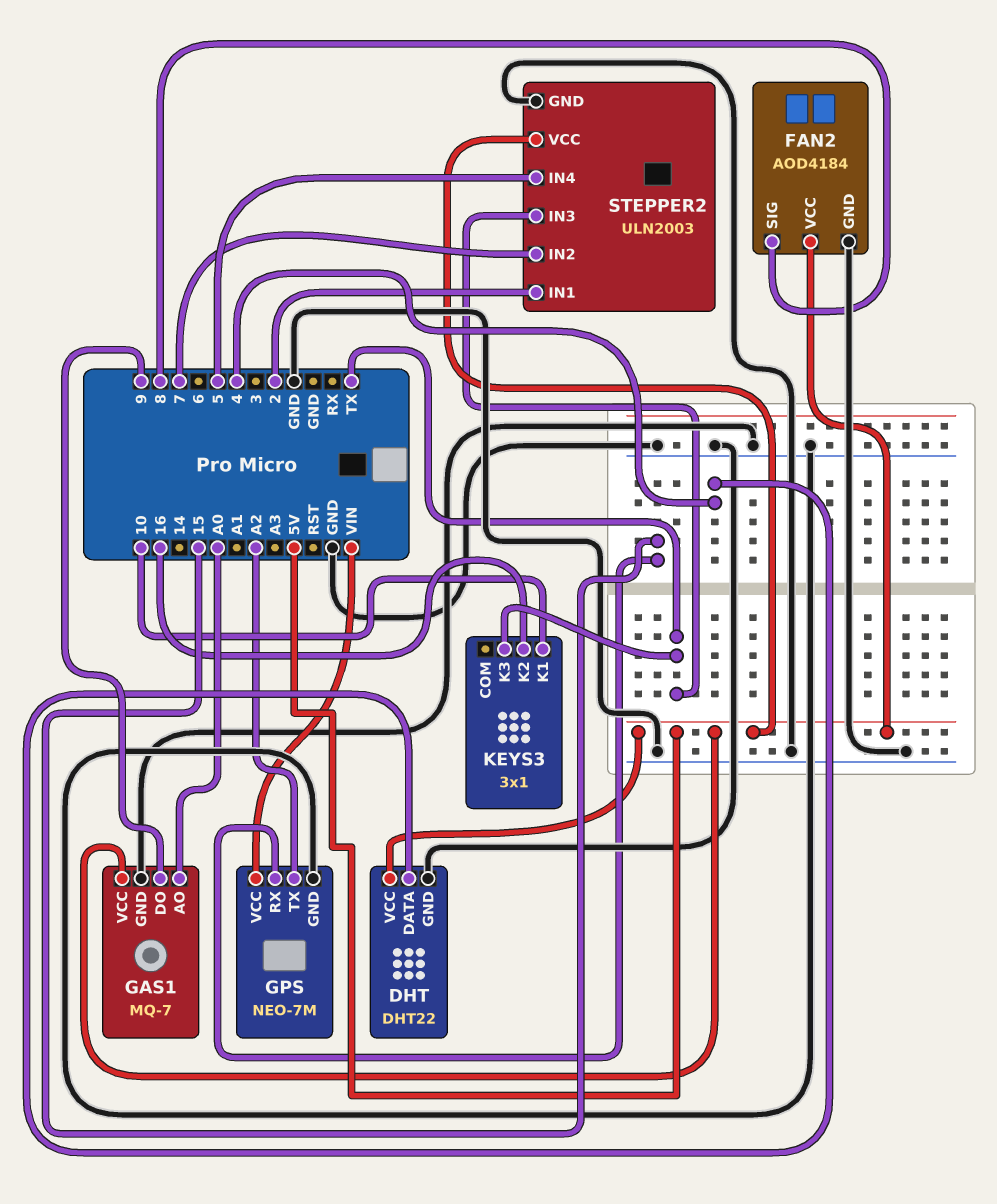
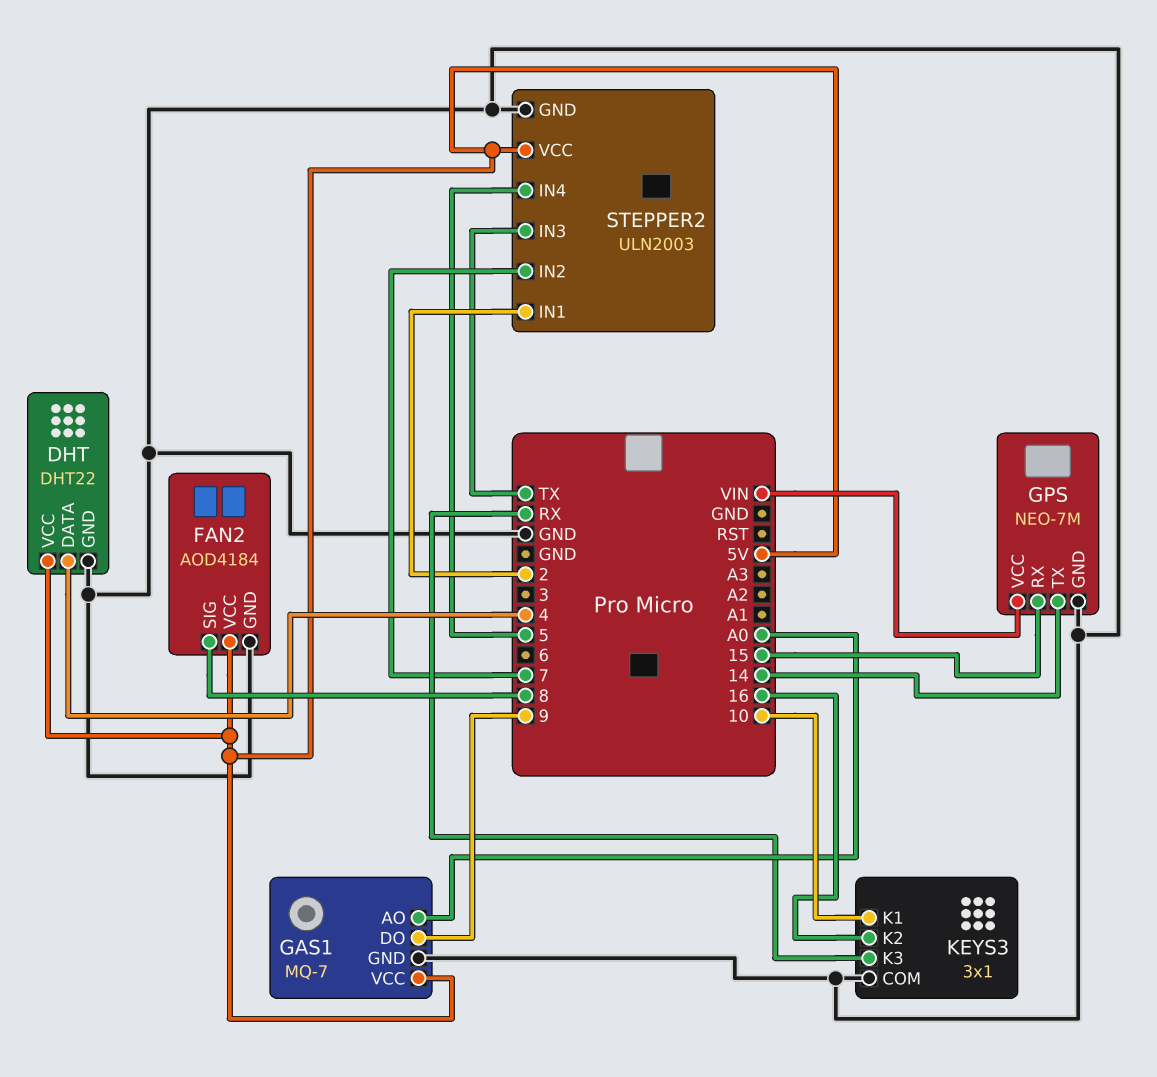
GPS pin TX: A2 -> 14
KEYS3 pin COM: none -> GND
KEYS3 pin K3: TX -> RX

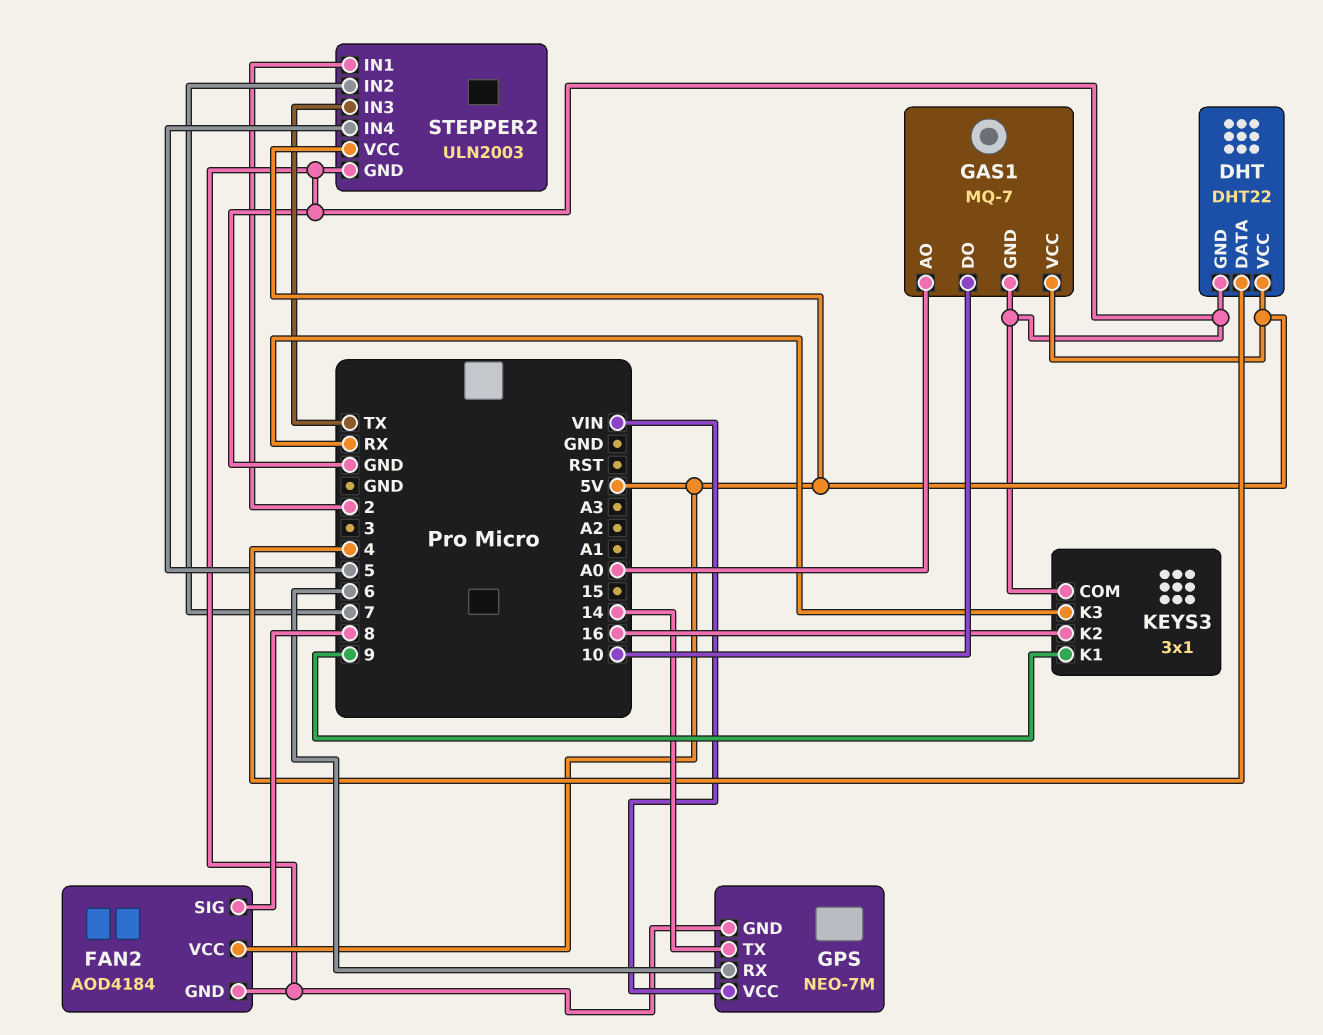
GAS1 pin DO: 9 -> 10
GPS pin RX: 15 -> 6
KEYS3 pin K1: 10 -> 9

